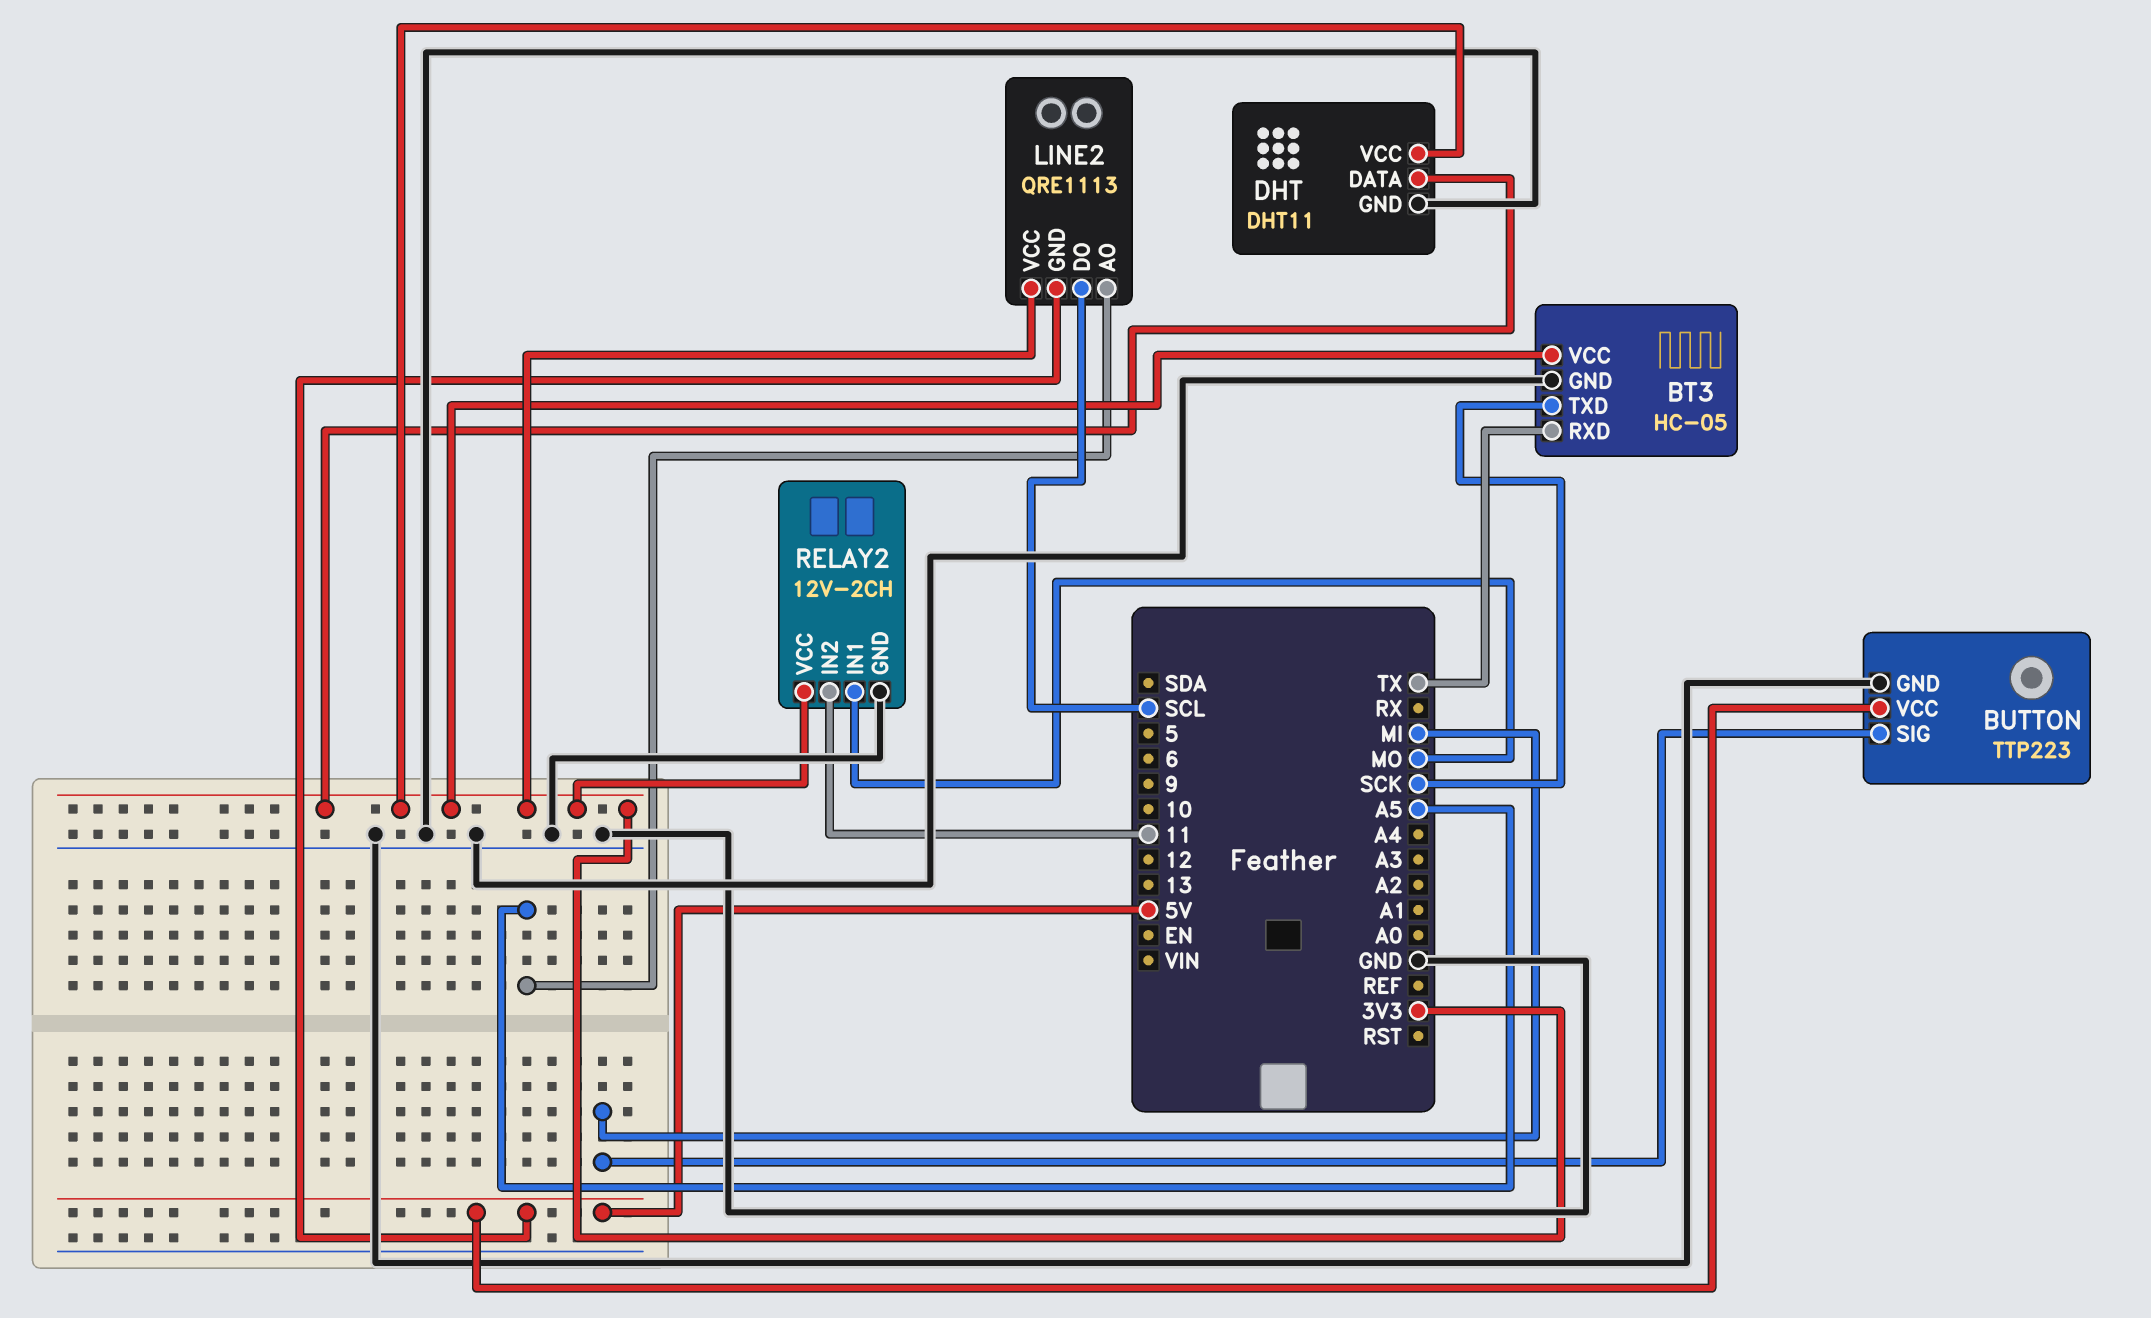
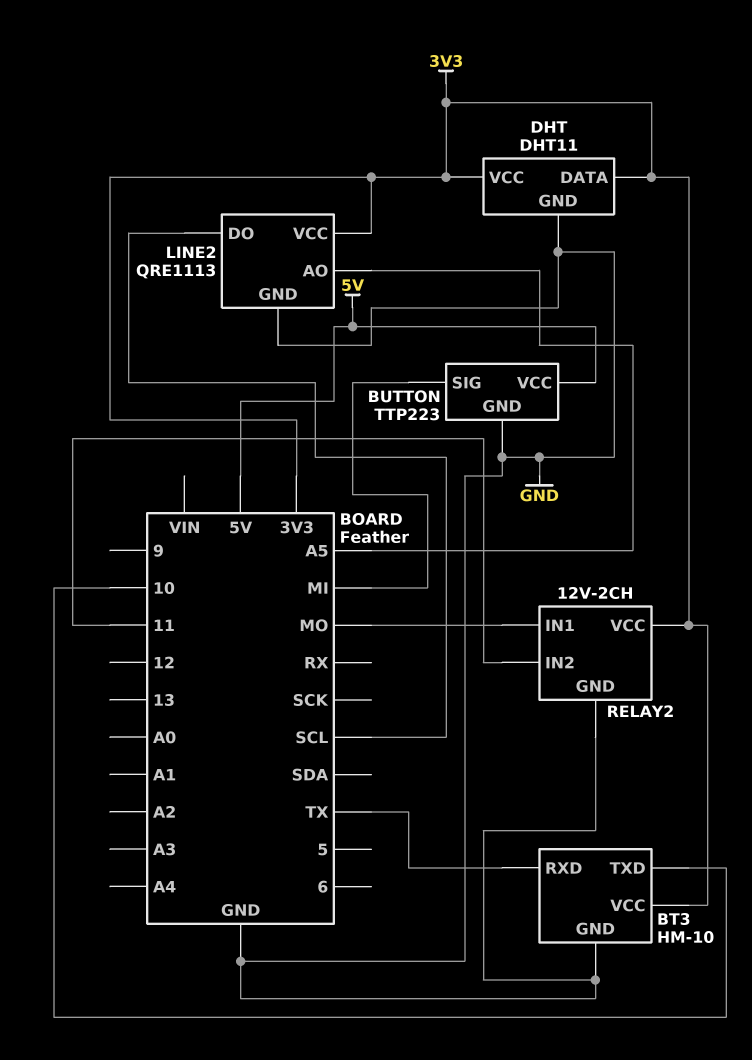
BT3: HC-05 -> HM-10
BT3 pin TXD: SCK -> 10
LINE2 pin GND: 5V -> GND

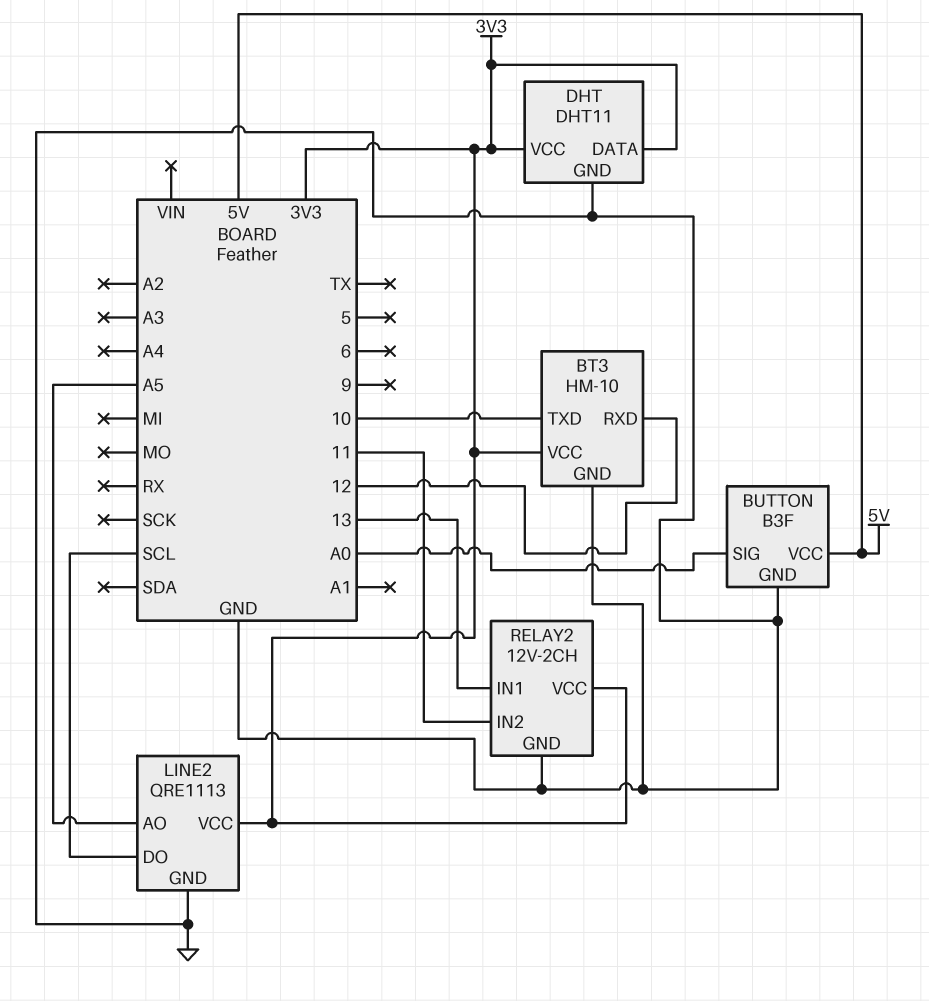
BT3 pin RXD: TX -> 12
BUTTON: TTP223 -> B3F
BUTTON pin SIG: MI -> A0
RELAY2 pin IN1: MO -> 13

